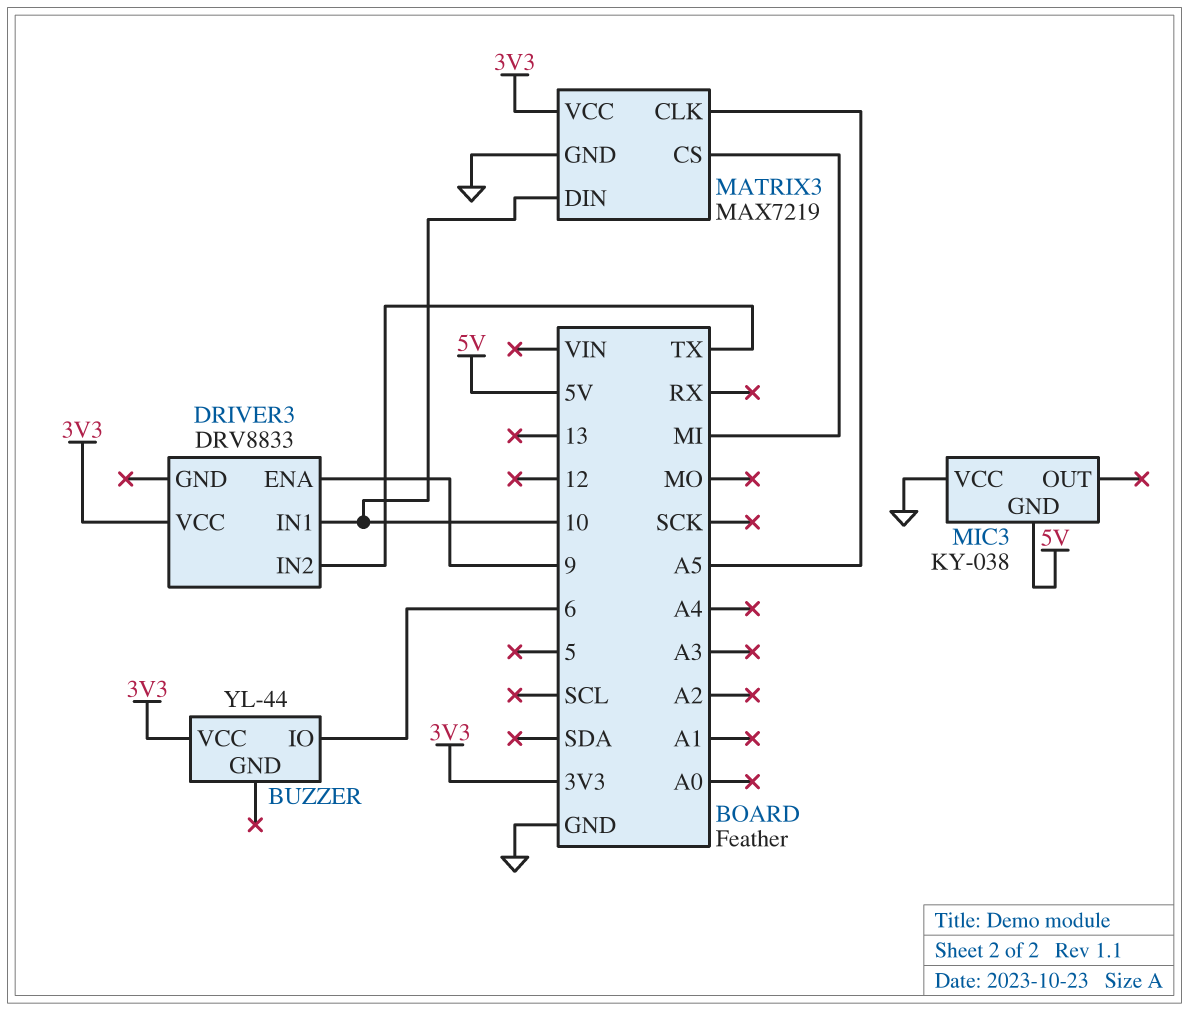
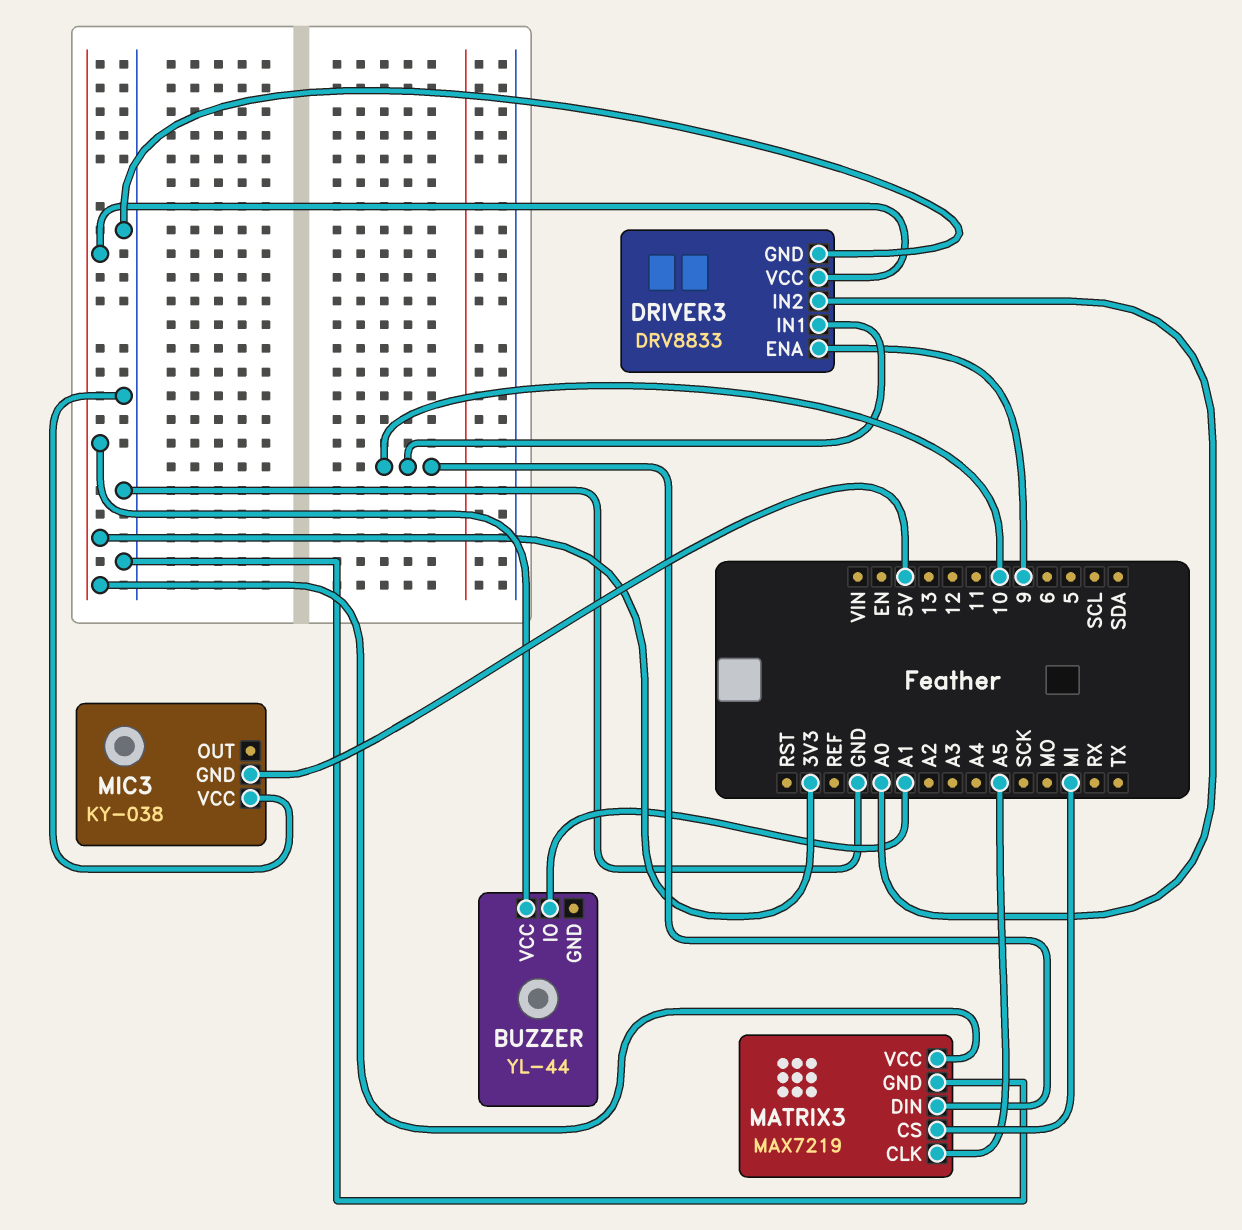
BUZZER pin IO: 6 -> A1
DRIVER3 pin GND: none -> GND
DRIVER3 pin IN2: TX -> A0

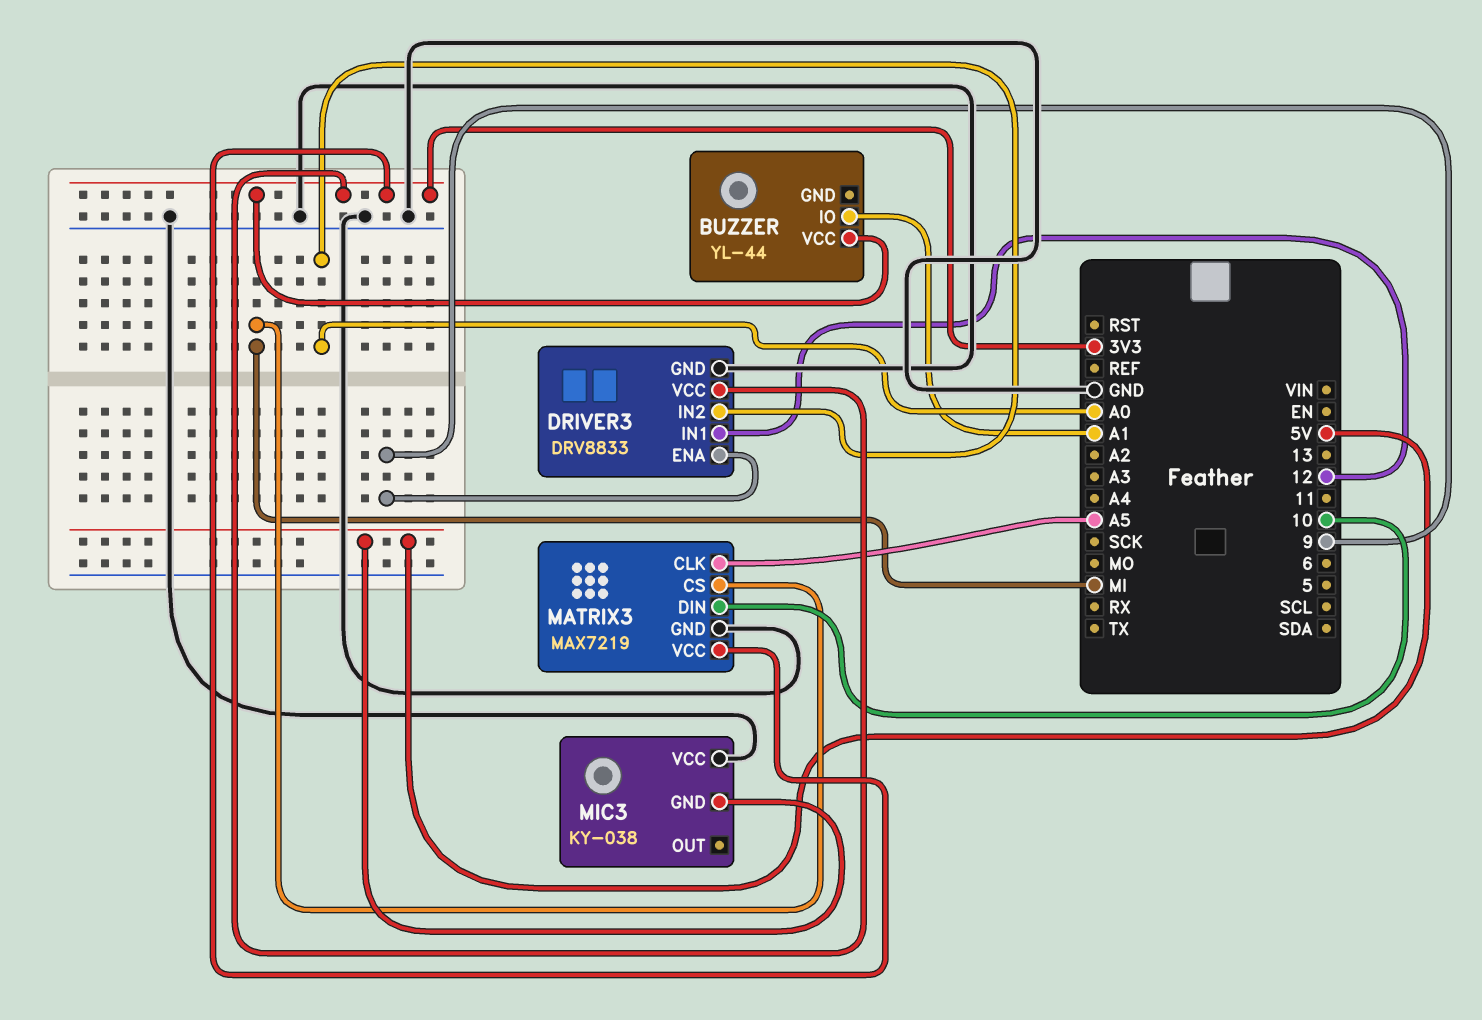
DRIVER3 pin IN1: 10 -> 12

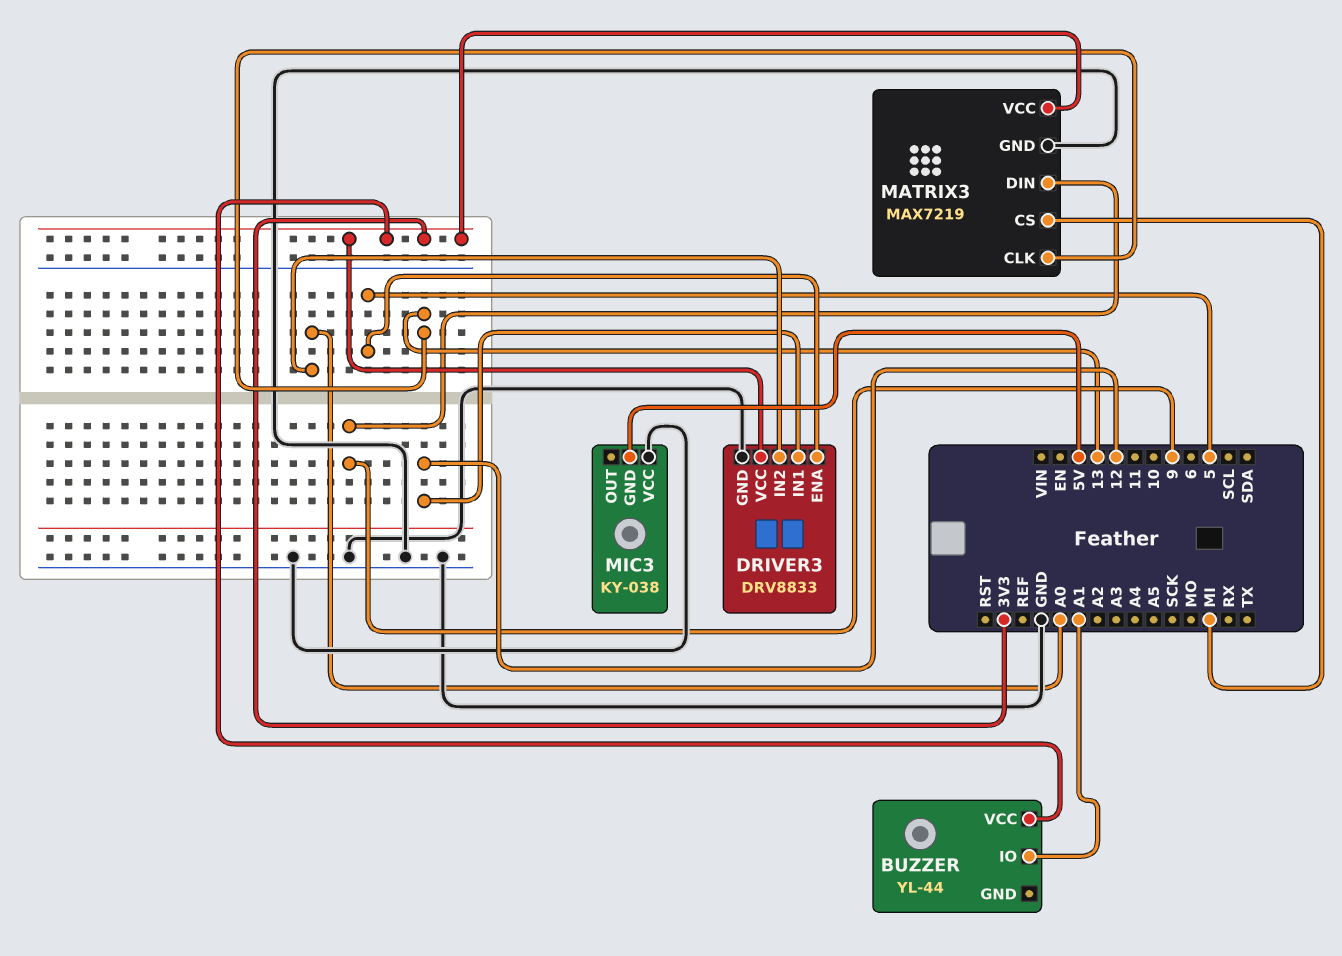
DRIVER3 pin ENA: 9 -> 5
MATRIX3 pin CLK: A5 -> 13
MATRIX3 pin DIN: 10 -> 9

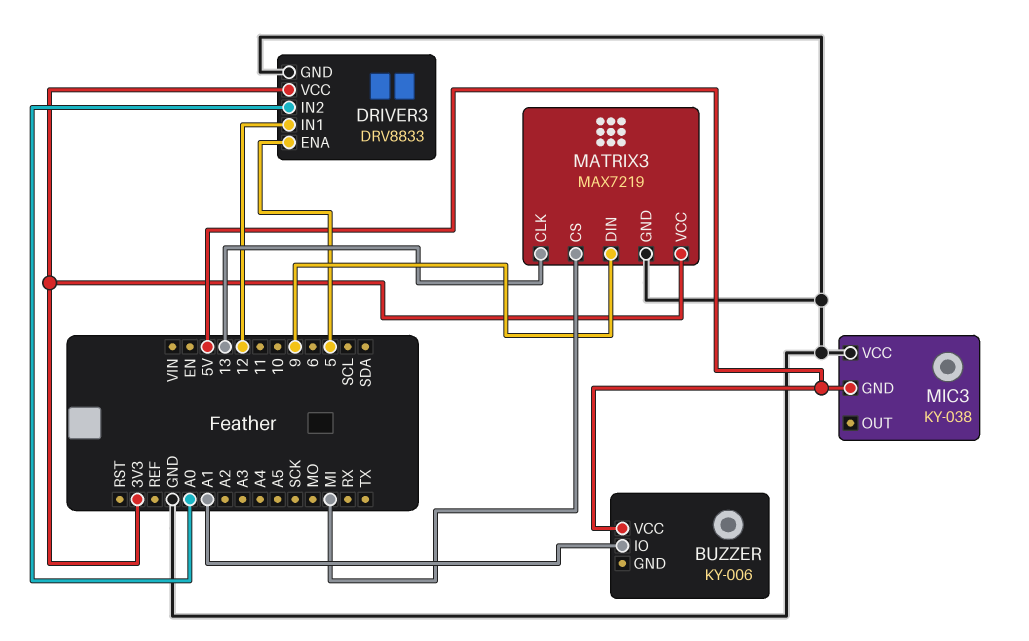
BUZZER: YL-44 -> KY-006
BUZZER pin VCC: 3V3 -> 5V

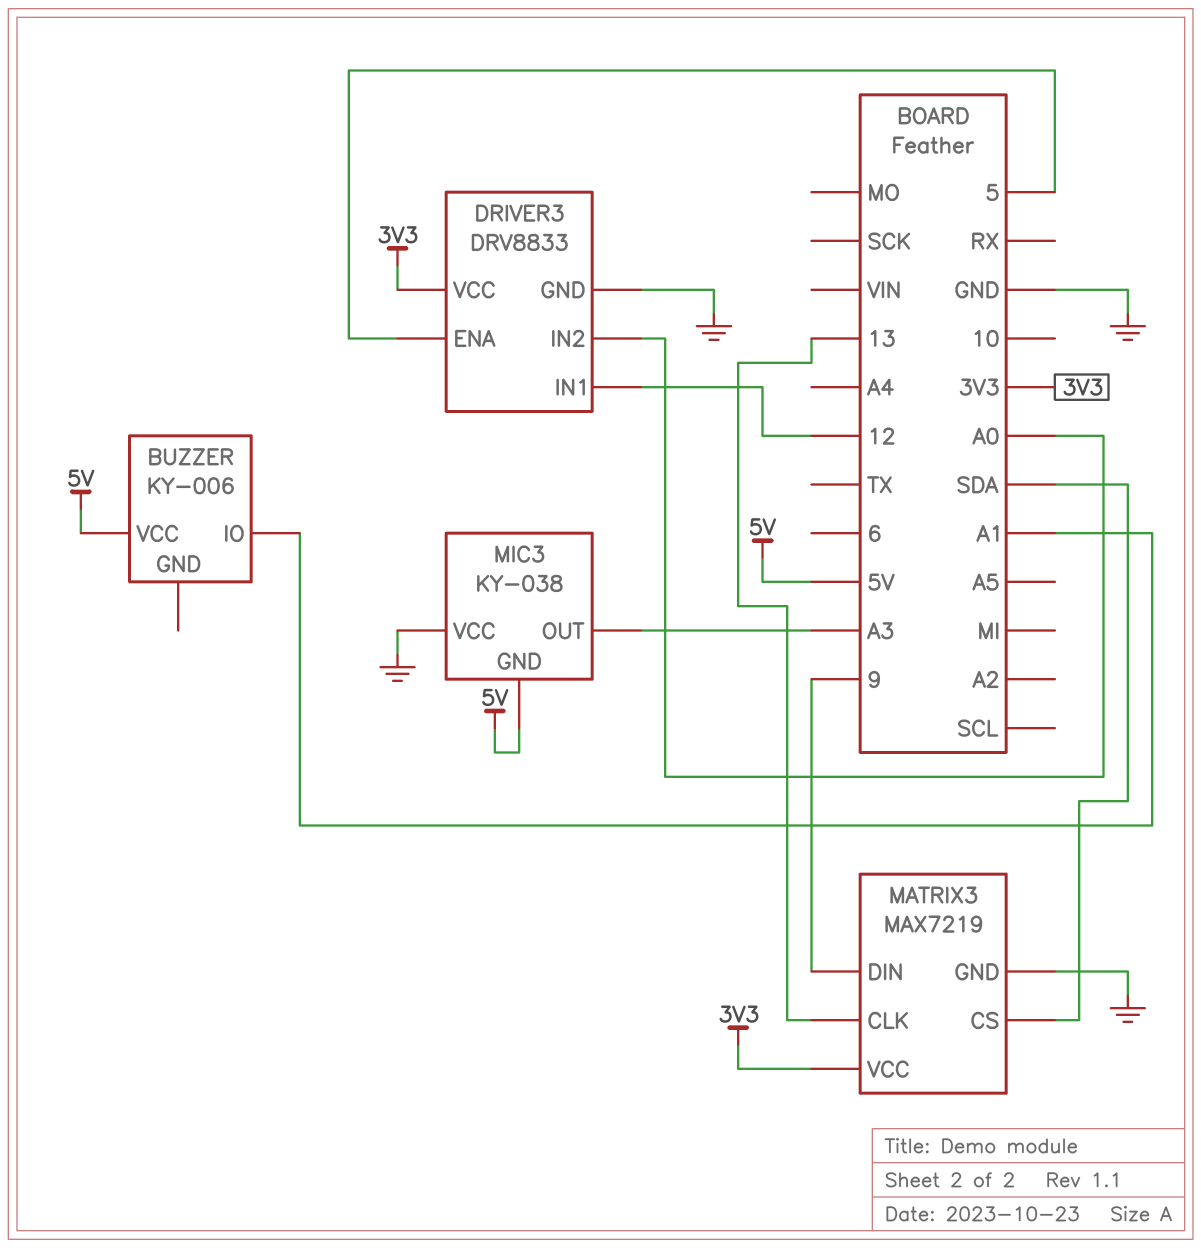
MATRIX3 pin CS: MI -> SDA
MIC3 pin OUT: none -> A3

